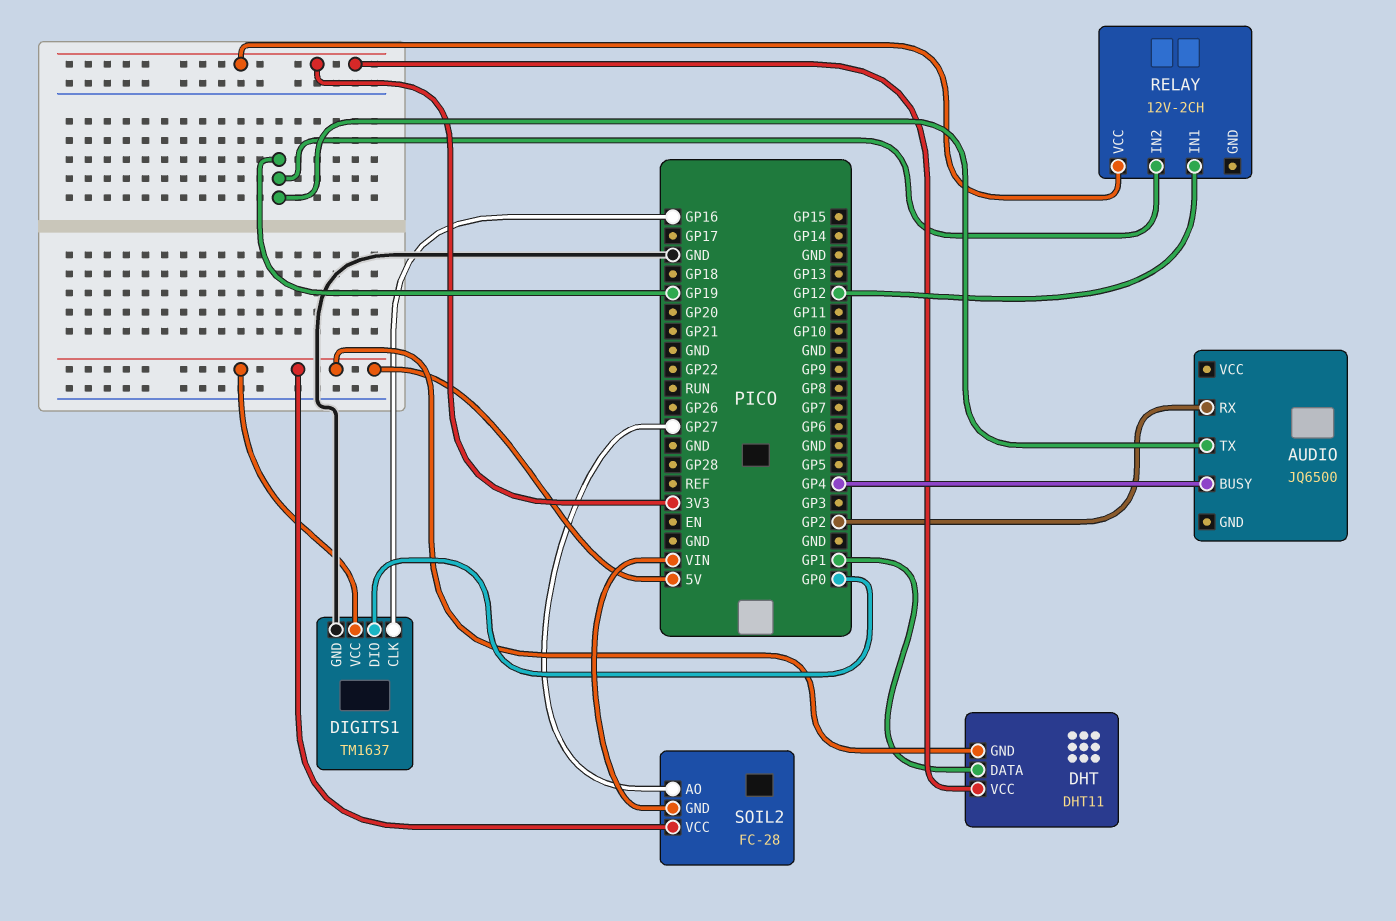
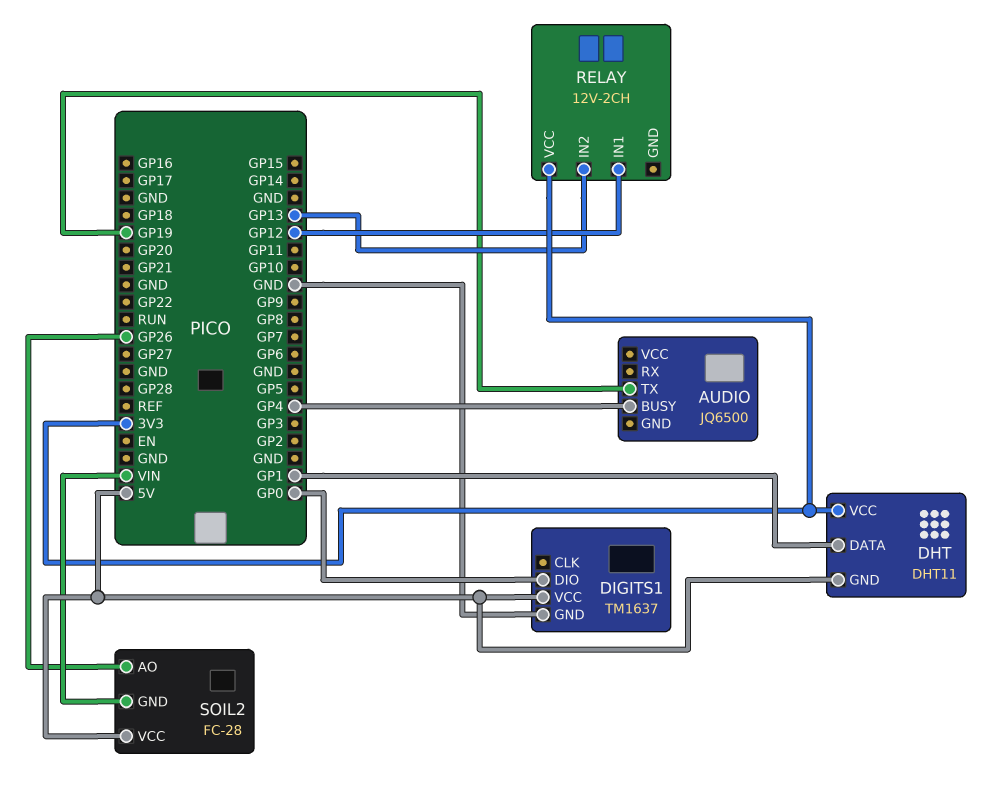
AUDIO pin RX: GP2 -> none
DIGITS1 pin CLK: GP16 -> none
RELAY pin IN2: GP19 -> GP13
SOIL2 pin AO: GP27 -> GP26

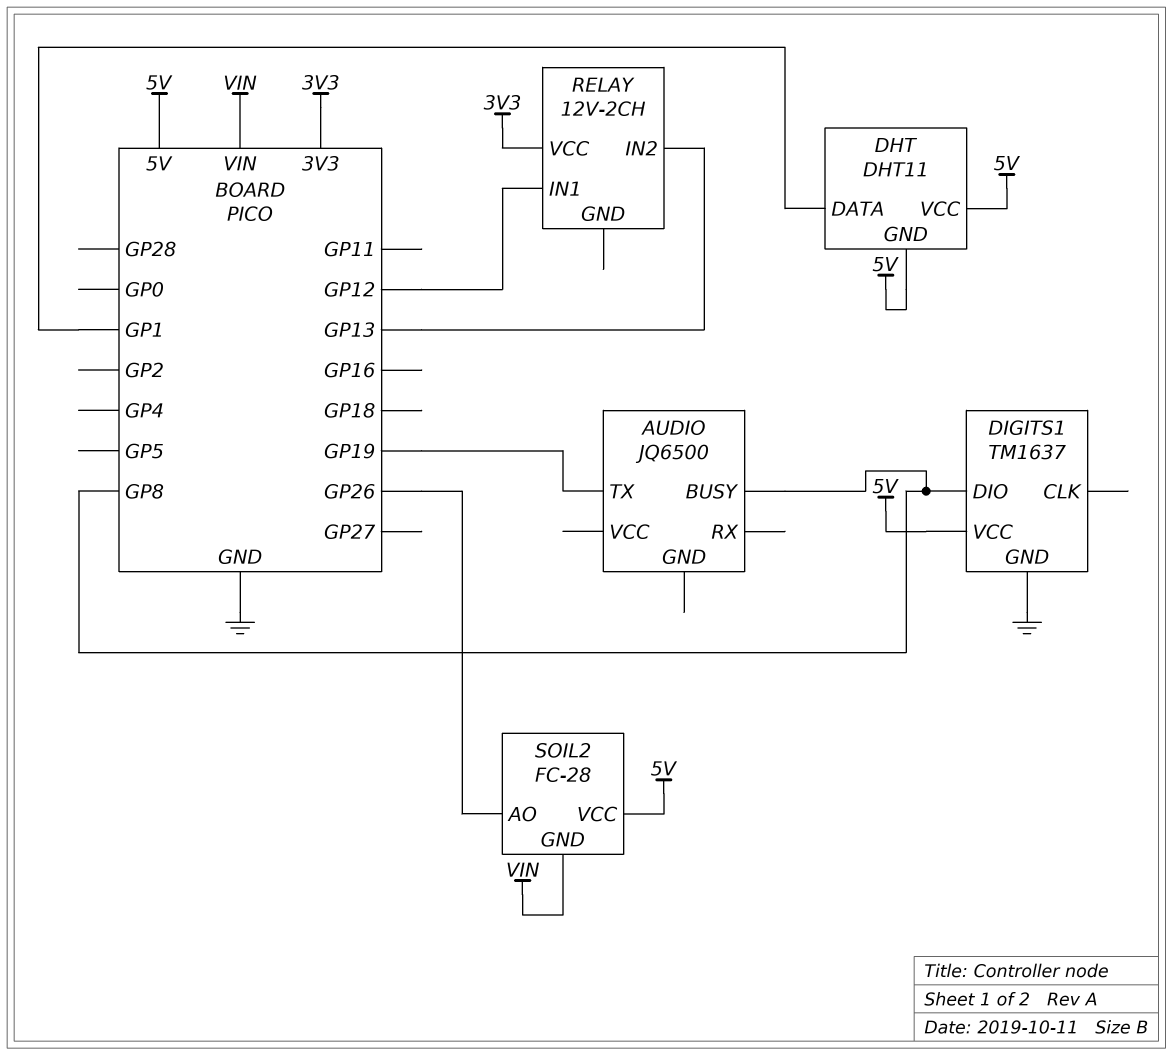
AUDIO pin BUSY: GP4 -> GP8
DHT pin VCC: 3V3 -> 5V
DIGITS1 pin DIO: GP0 -> GP8

